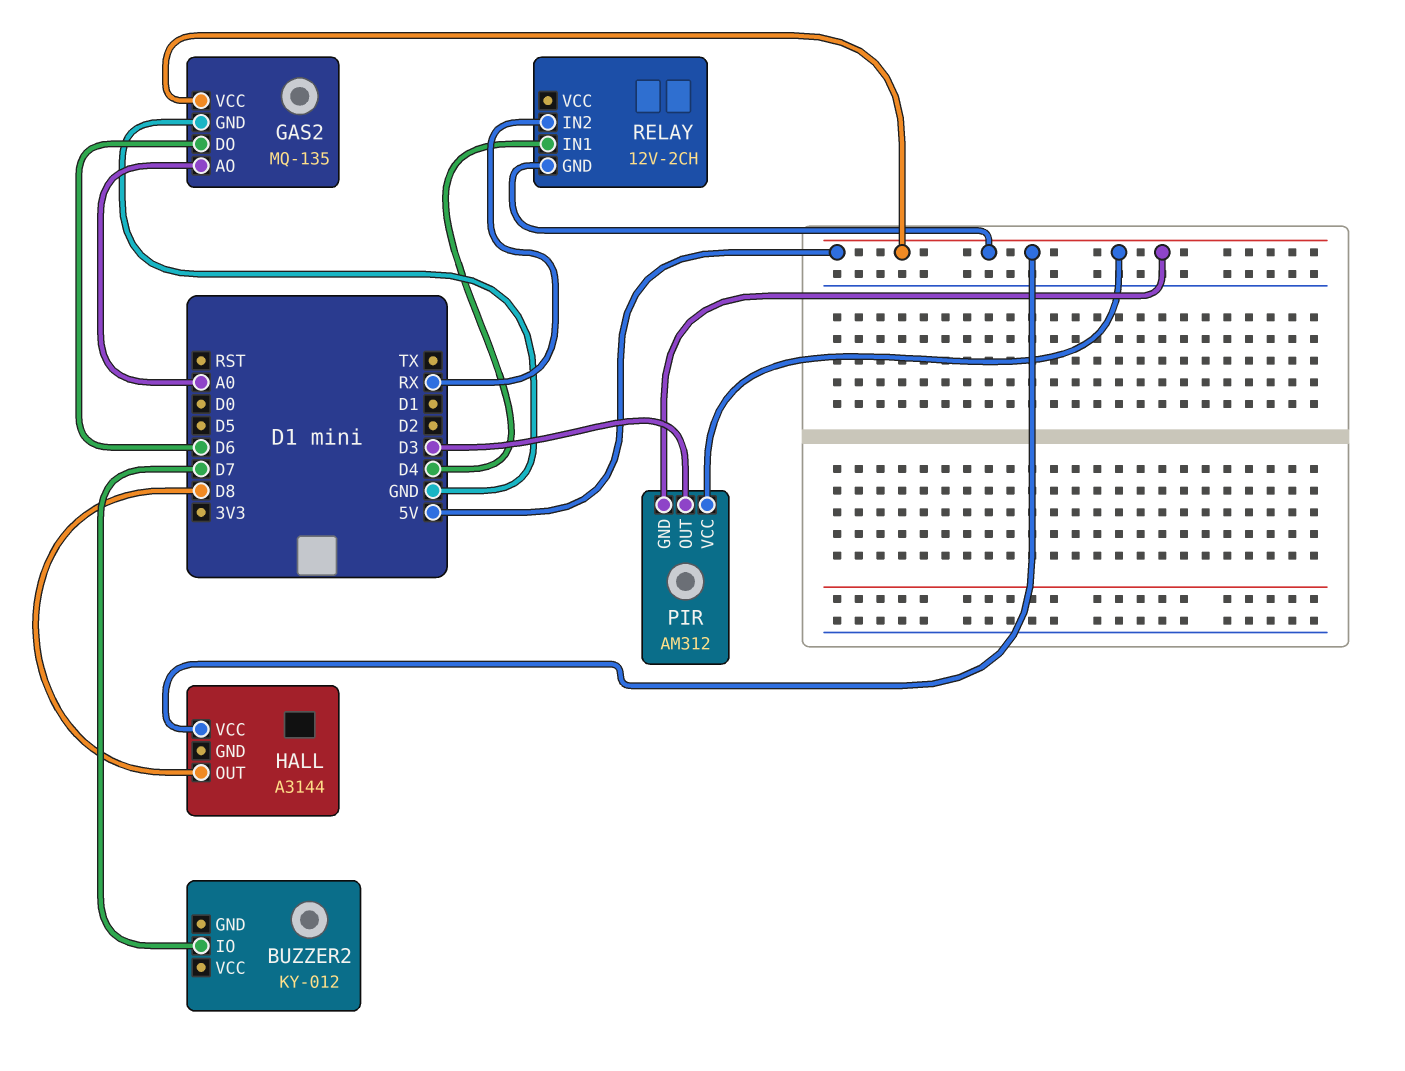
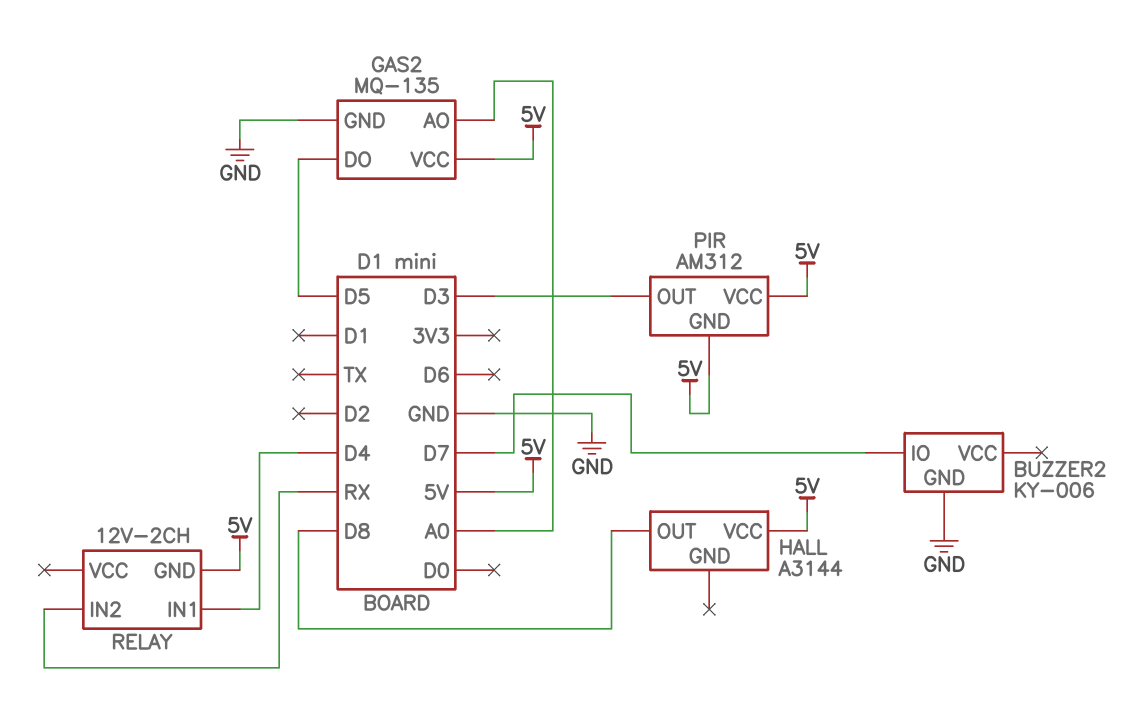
BUZZER2: KY-012 -> KY-006
BUZZER2 pin GND: none -> GND
GAS2 pin DO: D6 -> D5

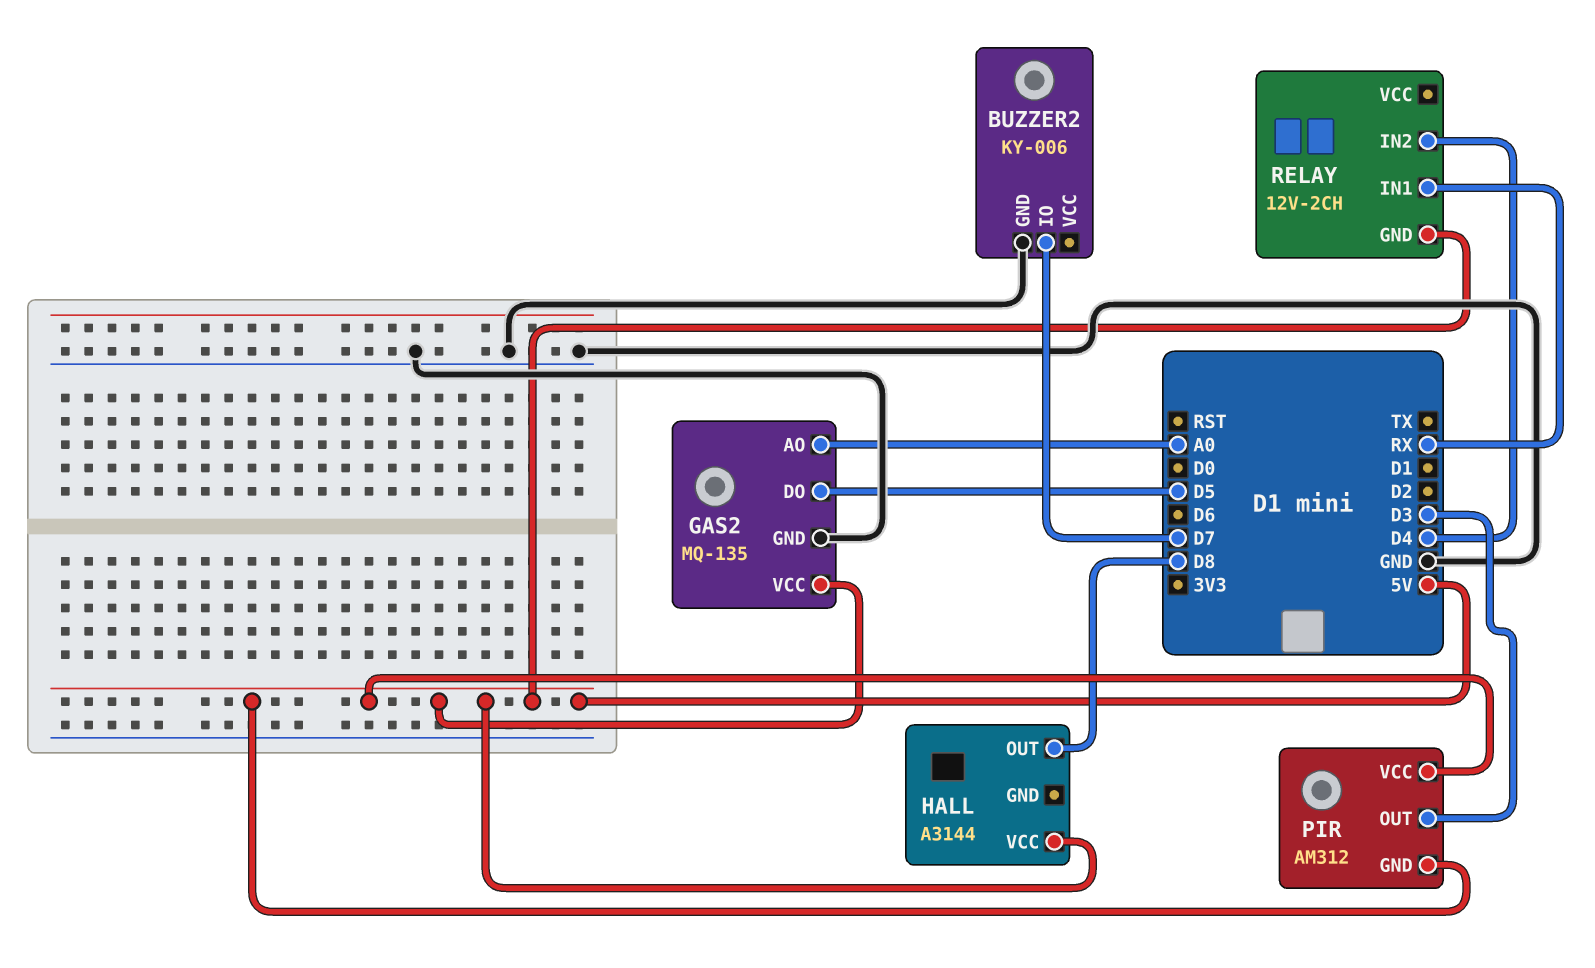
RELAY pin IN1: D4 -> RX
RELAY pin IN2: RX -> D4

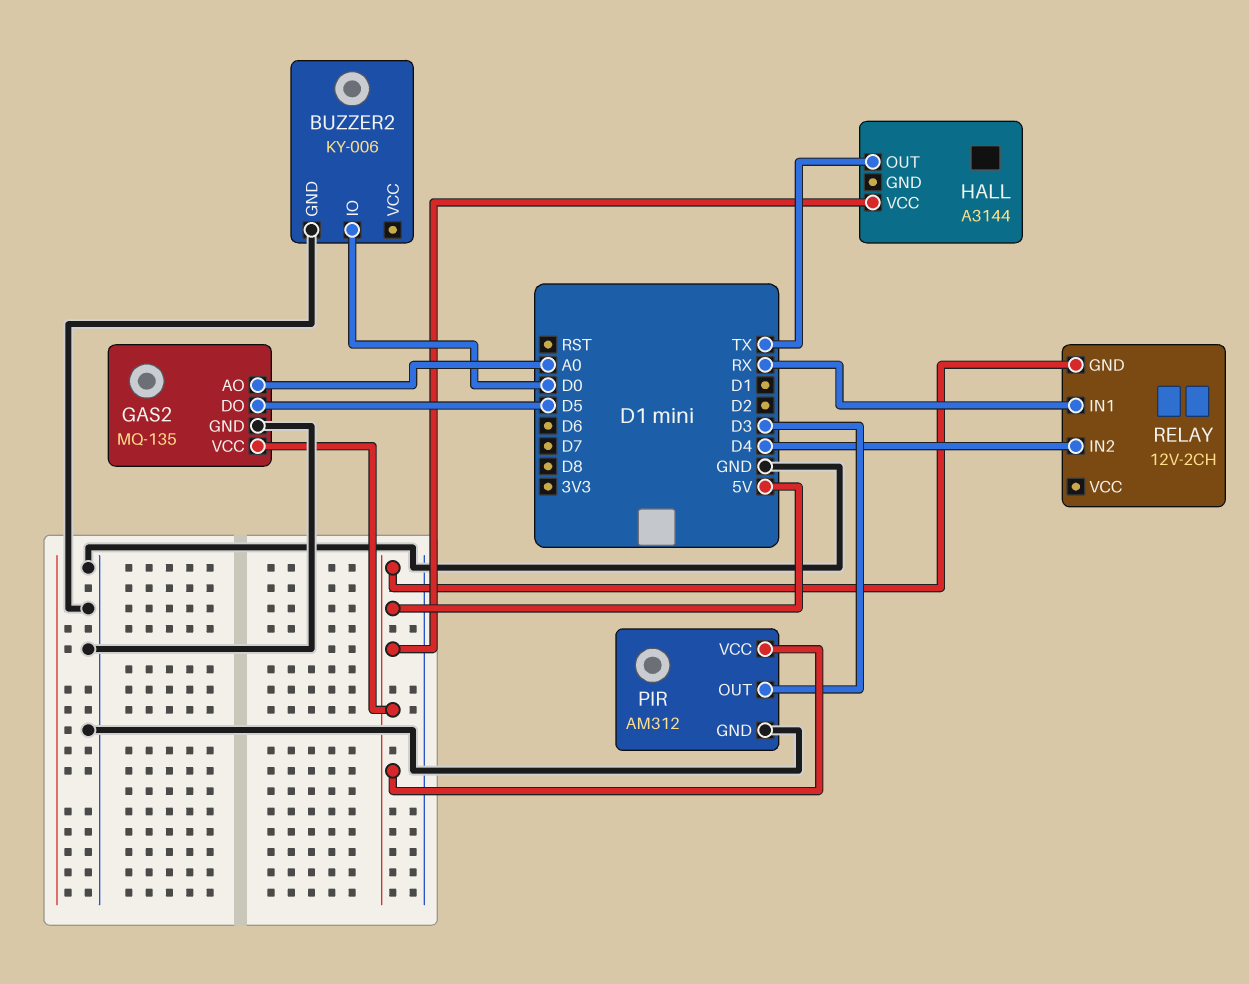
BUZZER2 pin IO: D7 -> D0
HALL pin OUT: D8 -> TX
PIR pin GND: 5V -> GND

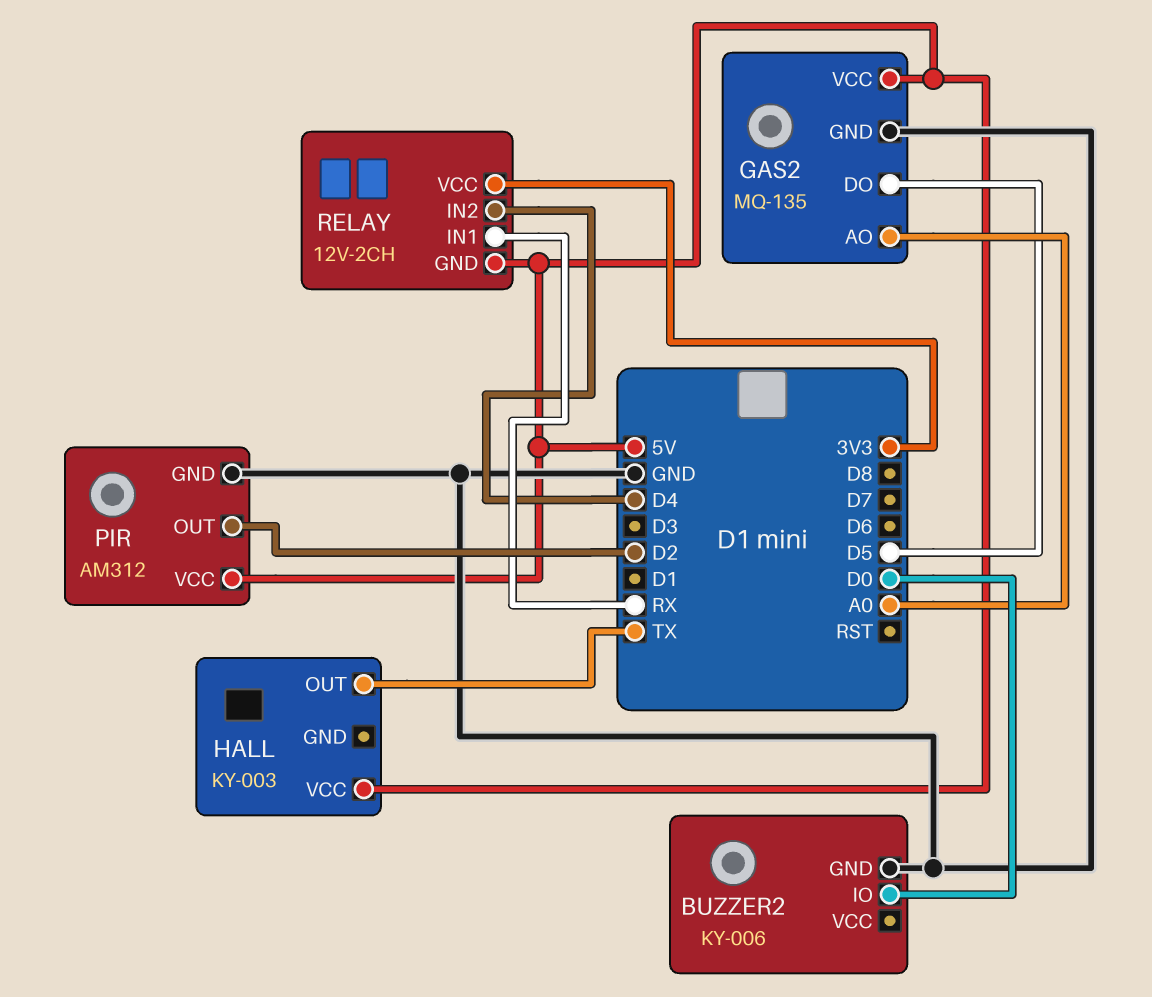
HALL: A3144 -> KY-003
PIR pin OUT: D3 -> D2
RELAY pin VCC: none -> 3V3

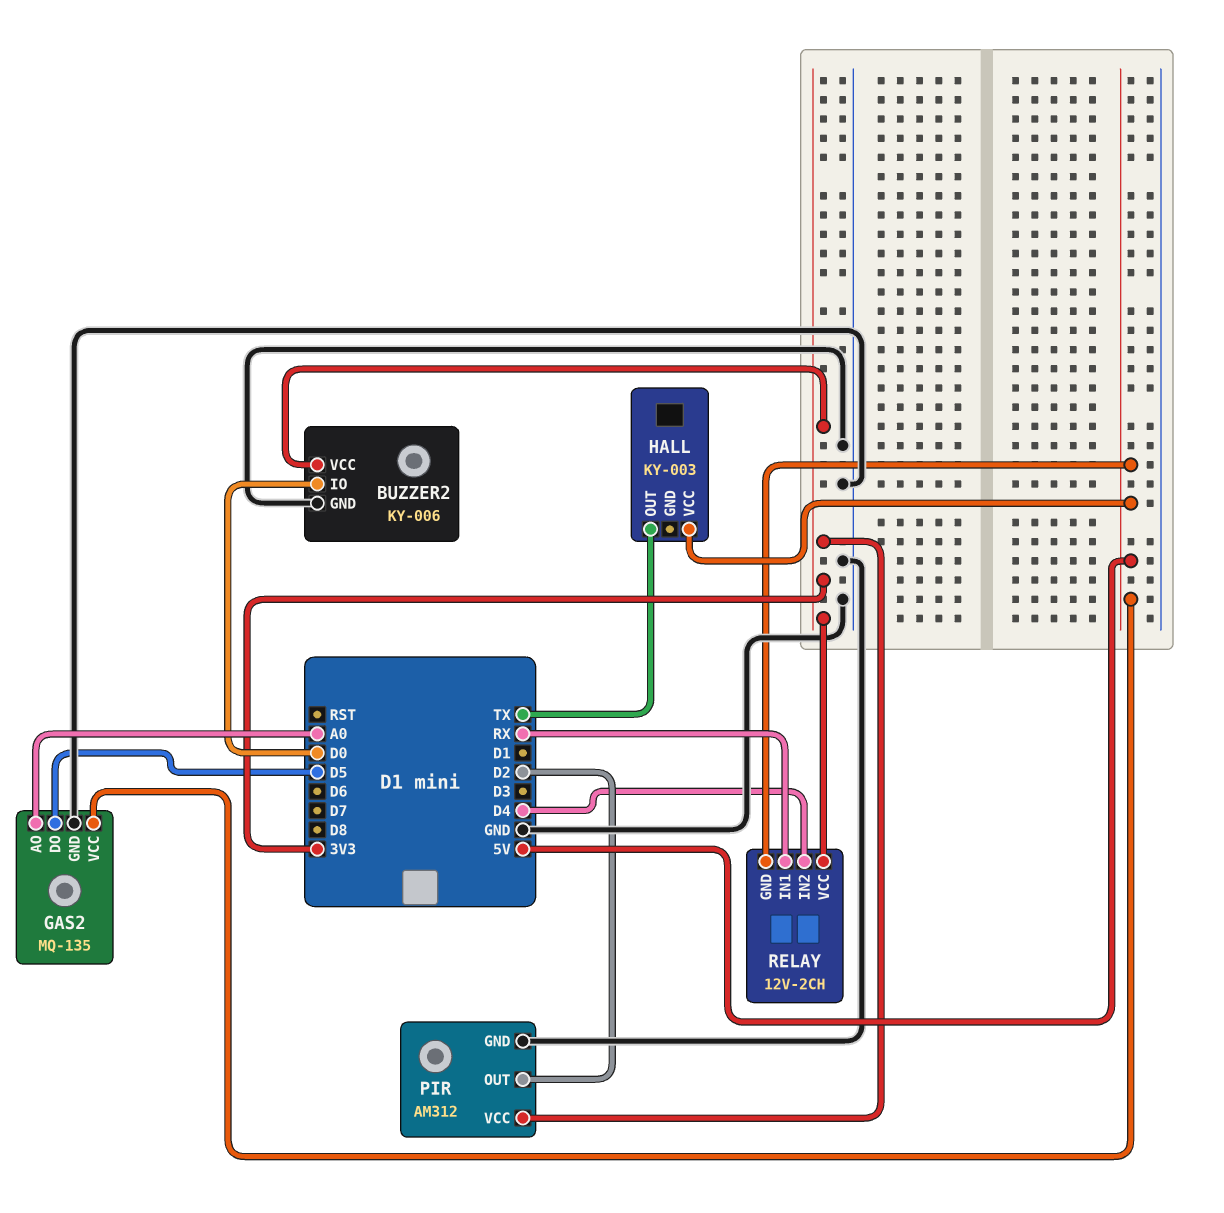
BUZZER2 pin VCC: none -> 3V3
PIR pin VCC: 5V -> 3V3

